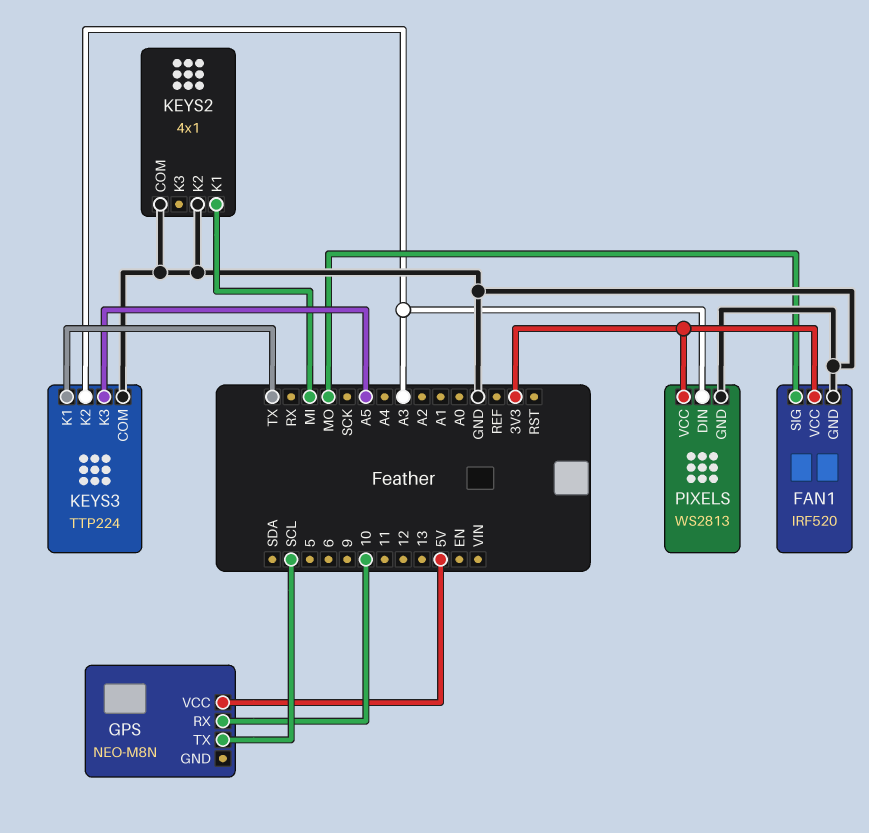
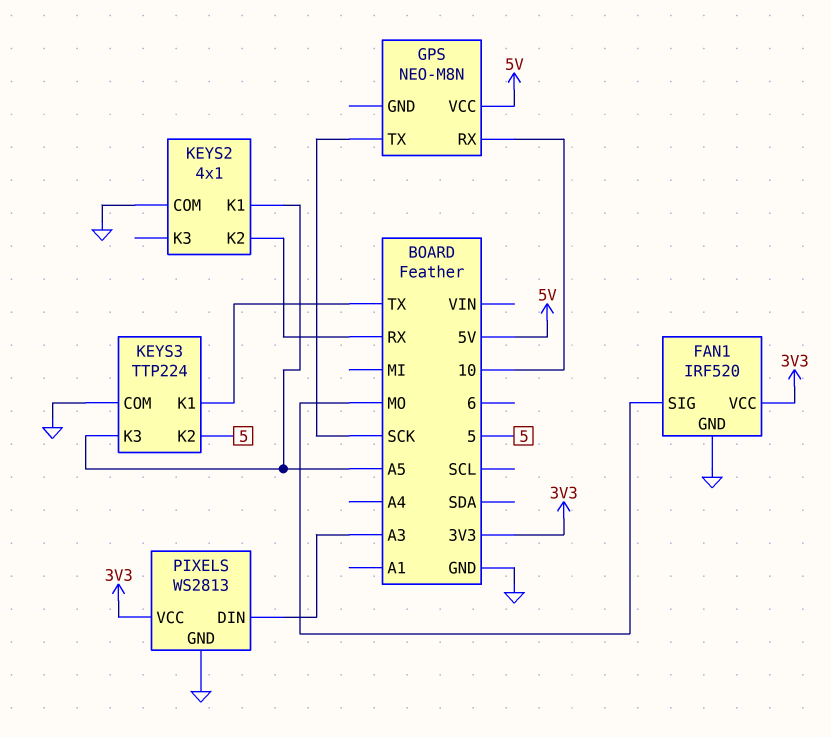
GPS pin TX: SCL -> SCK
KEYS2 pin K1: MI -> A5
KEYS2 pin K2: GND -> RX
KEYS3 pin K2: A3 -> 5

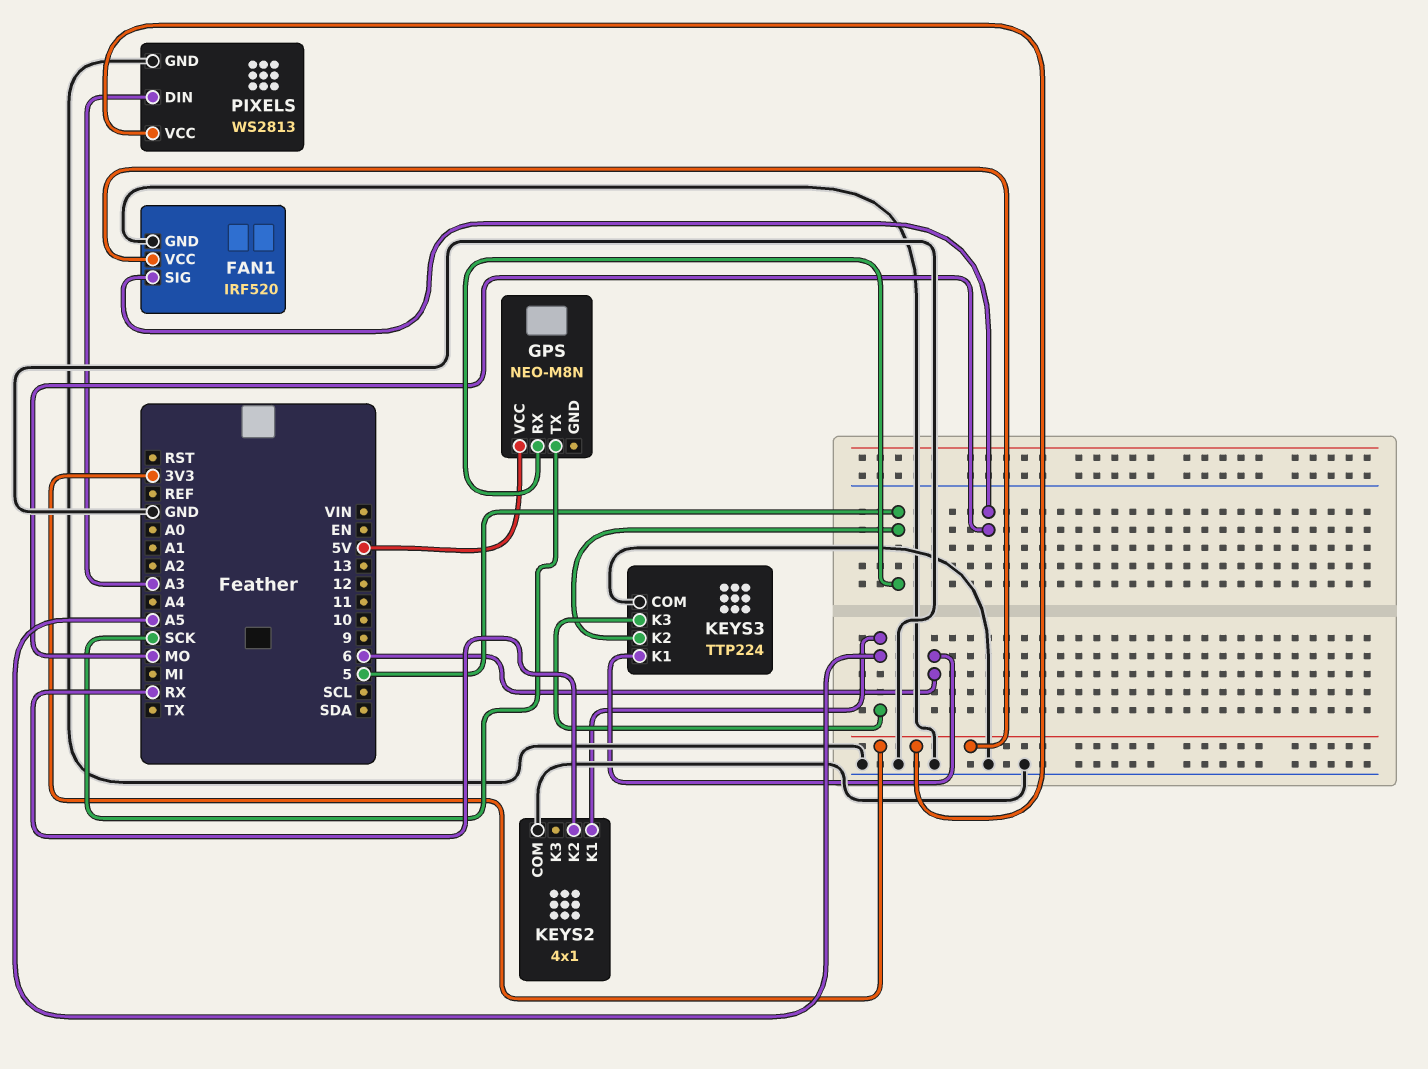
GPS pin RX: 10 -> 5
KEYS3 pin K1: TX -> 6

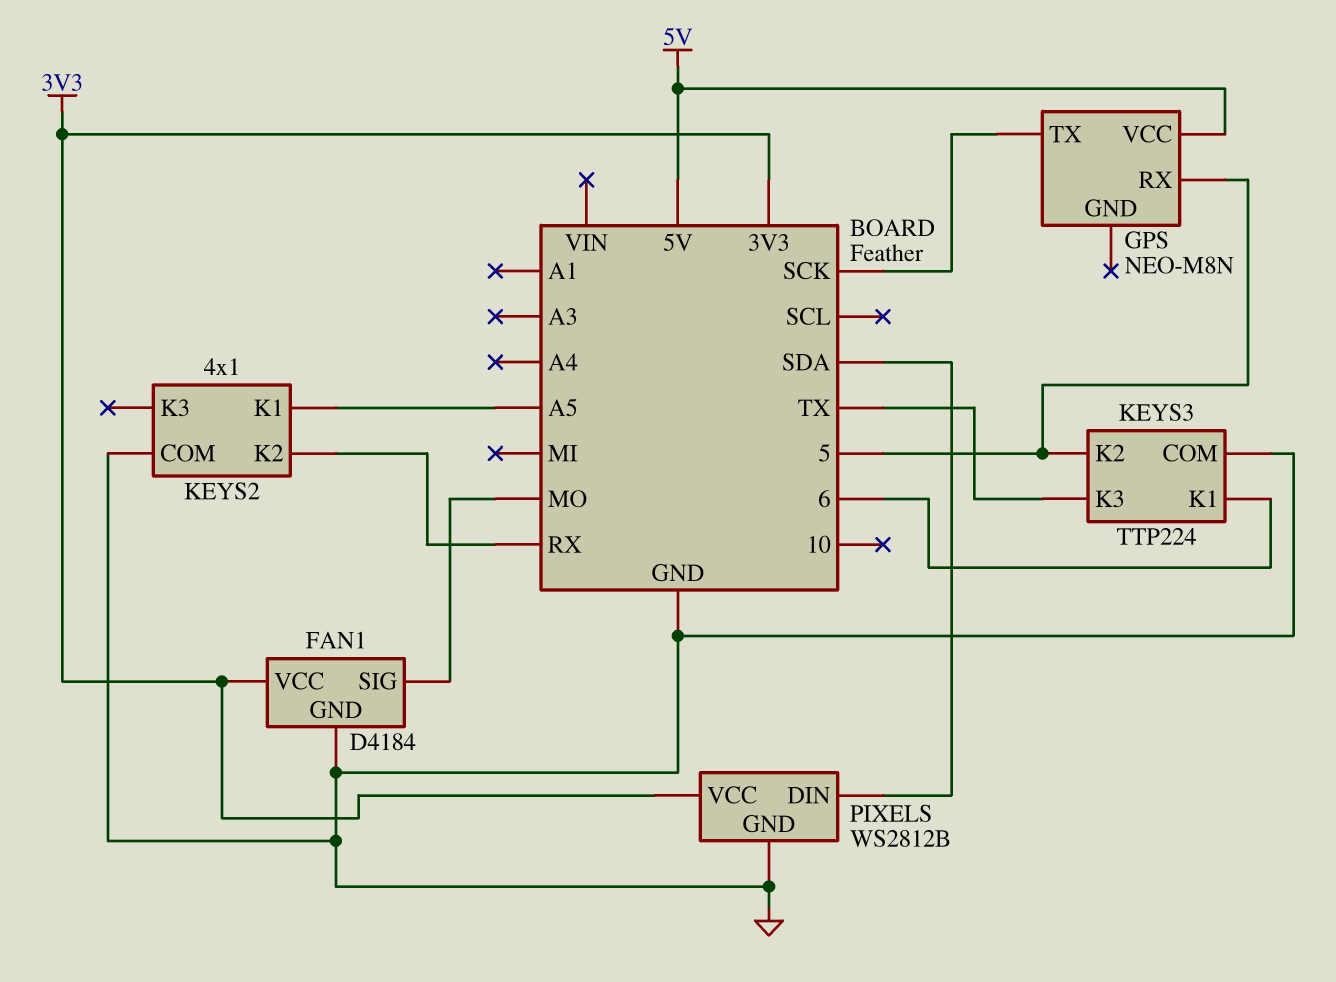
FAN1: IRF520 -> D4184
KEYS3 pin K3: A5 -> TX
PIXELS: WS2813 -> WS2812B
PIXELS pin DIN: A3 -> SDA

